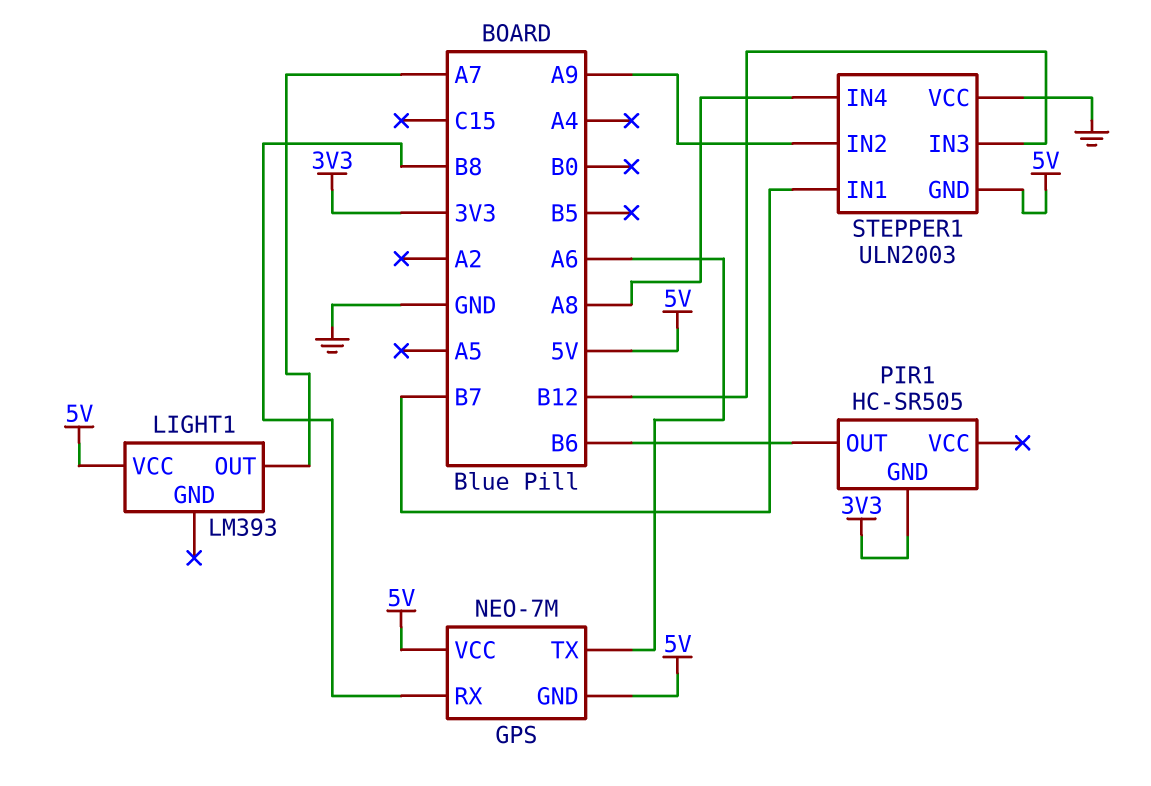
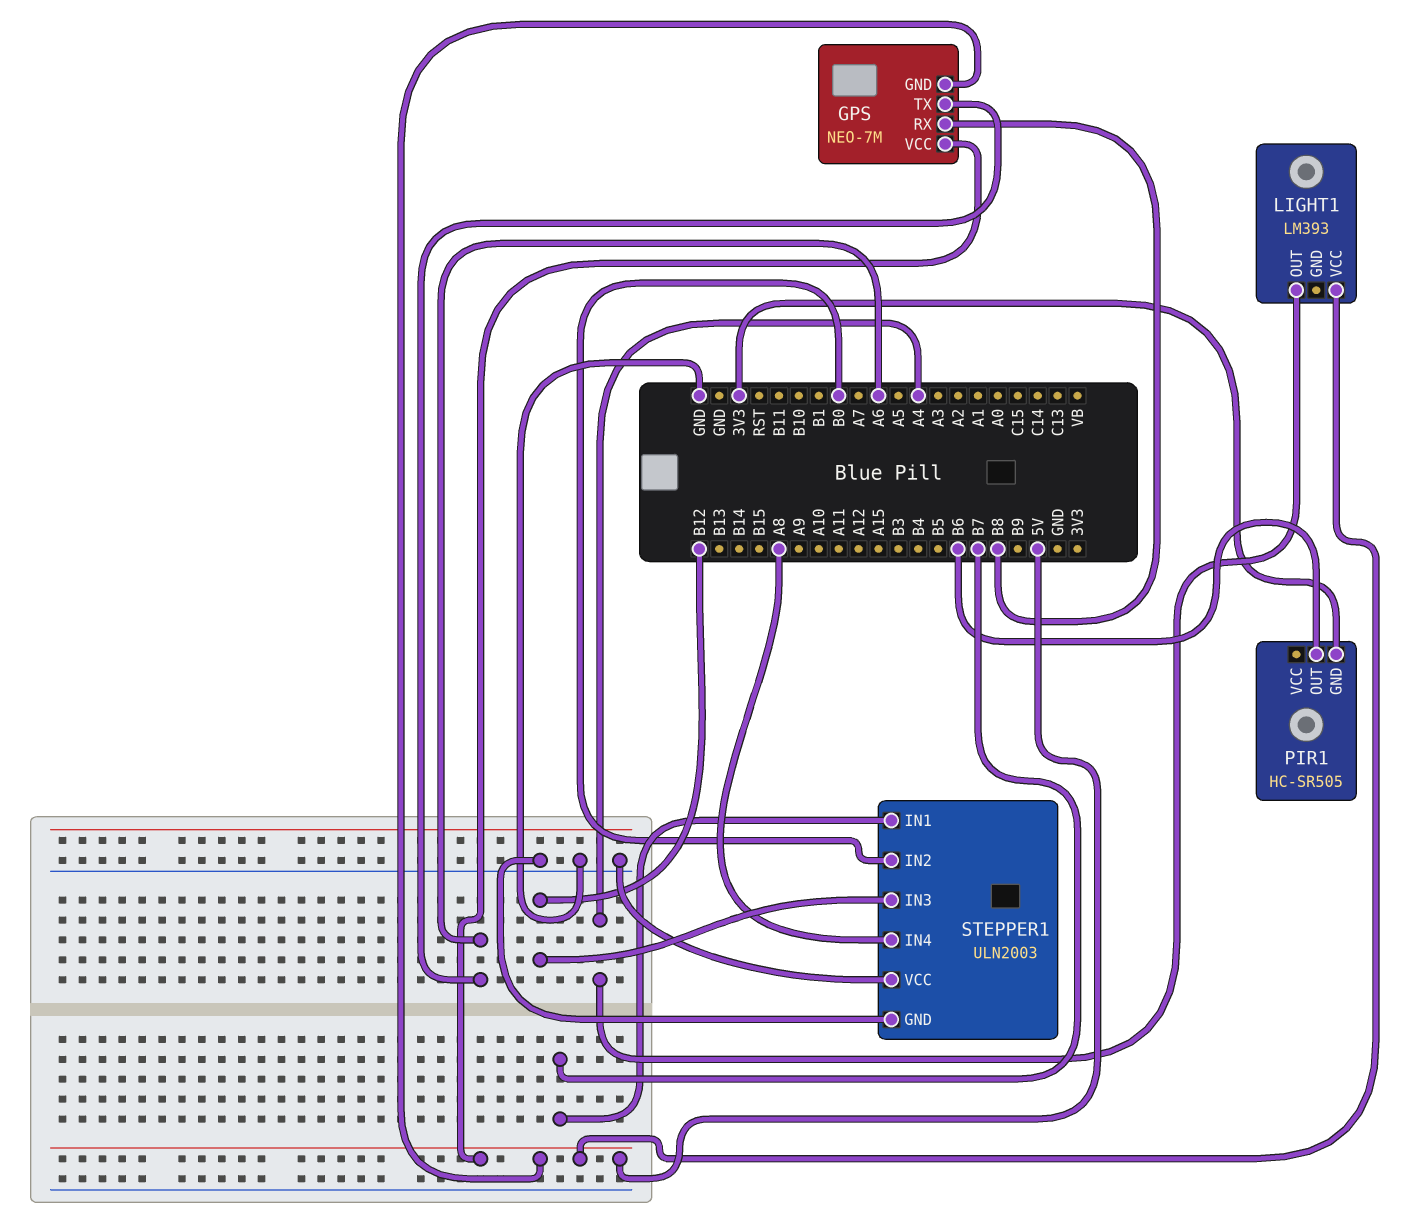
LIGHT1 pin OUT: A7 -> A4
STEPPER1 pin GND: 5V -> GND
STEPPER1 pin IN2: A9 -> B0

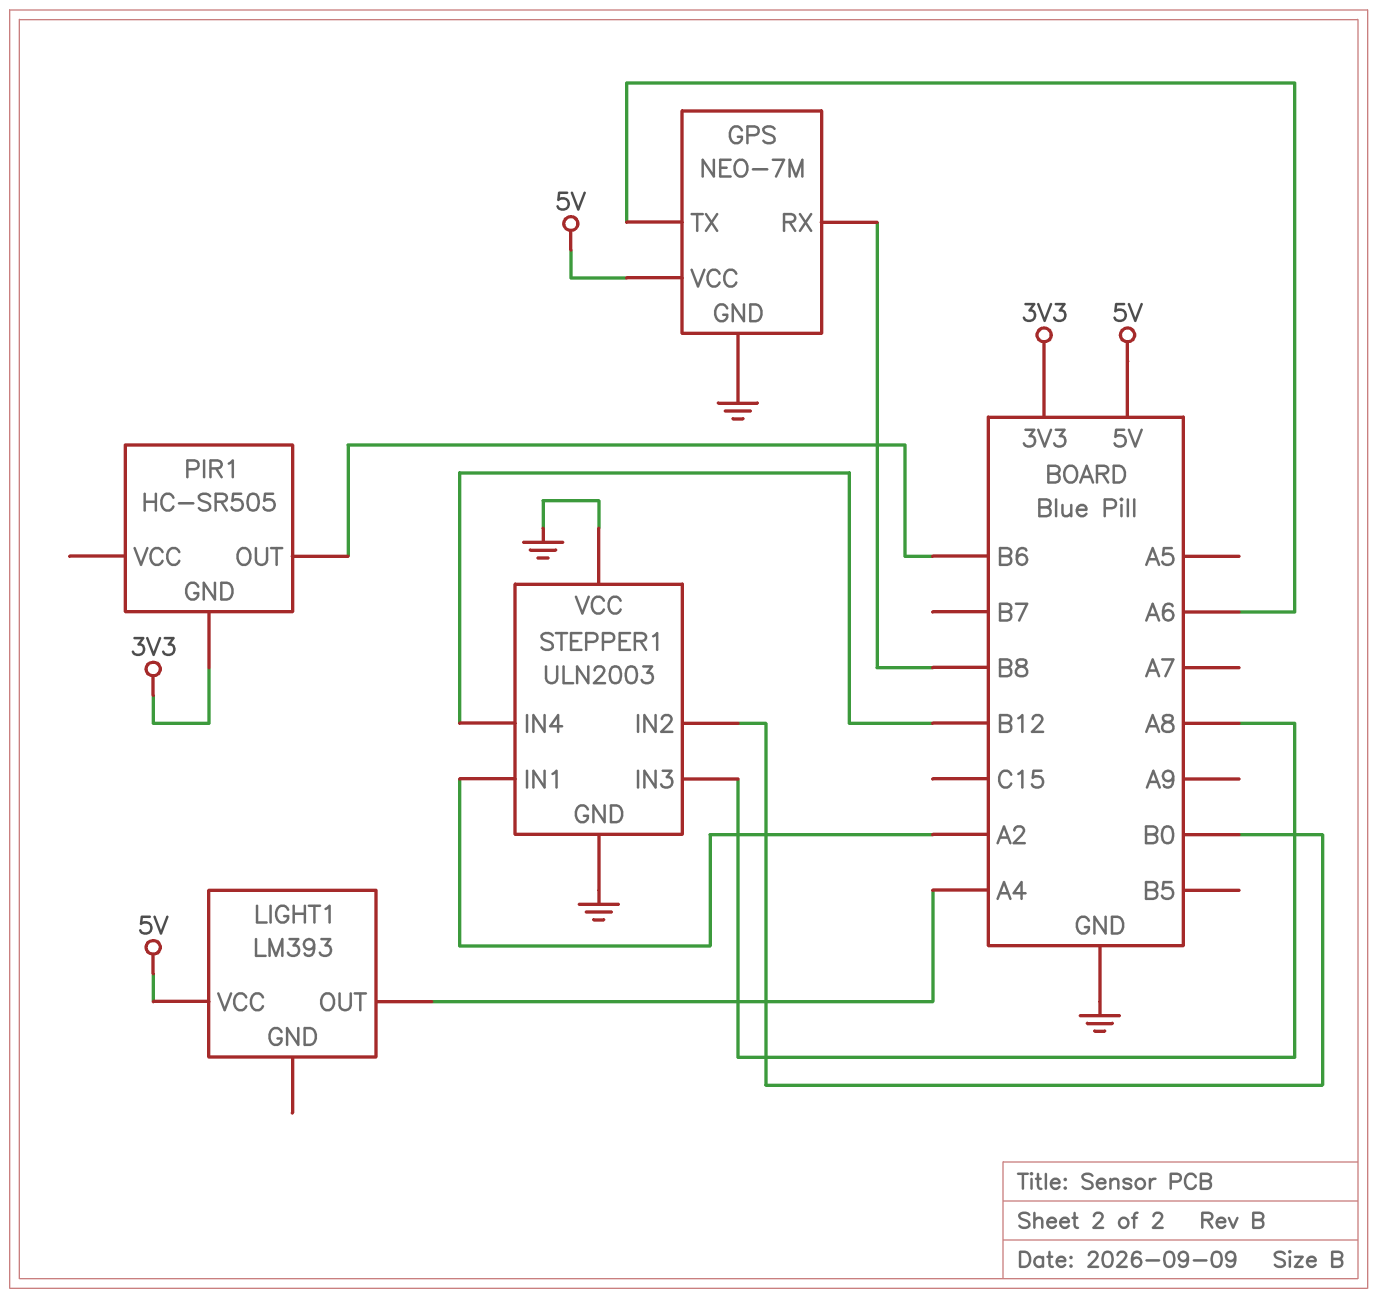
GPS pin GND: 5V -> GND
STEPPER1 pin IN1: B7 -> A2
STEPPER1 pin IN3: B12 -> A8
STEPPER1 pin IN4: A8 -> B12

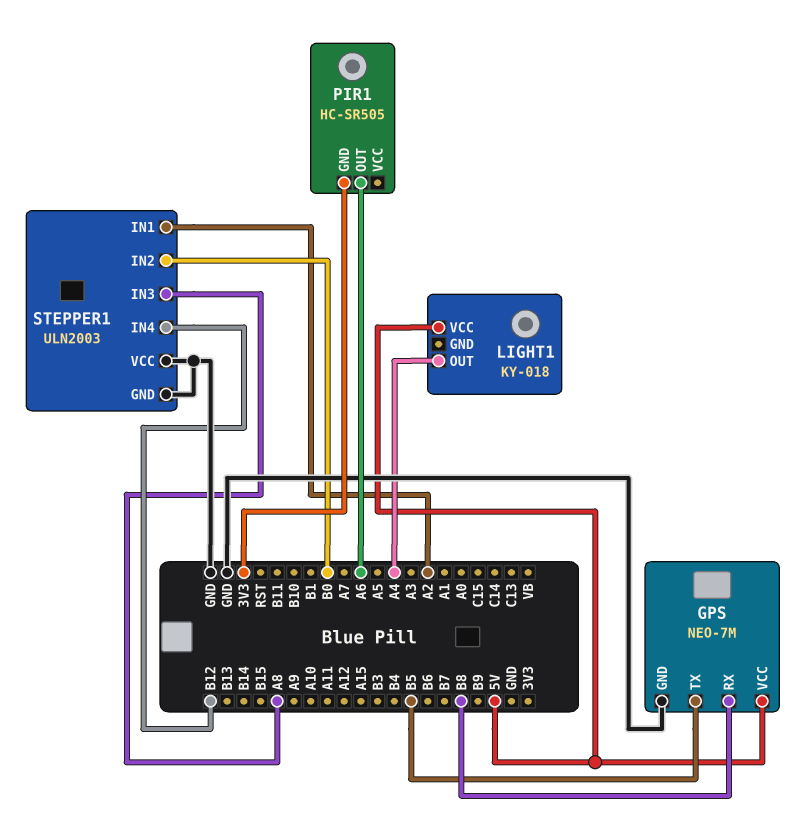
GPS pin TX: A6 -> B5
LIGHT1: LM393 -> KY-018
PIR1 pin OUT: B6 -> A6

